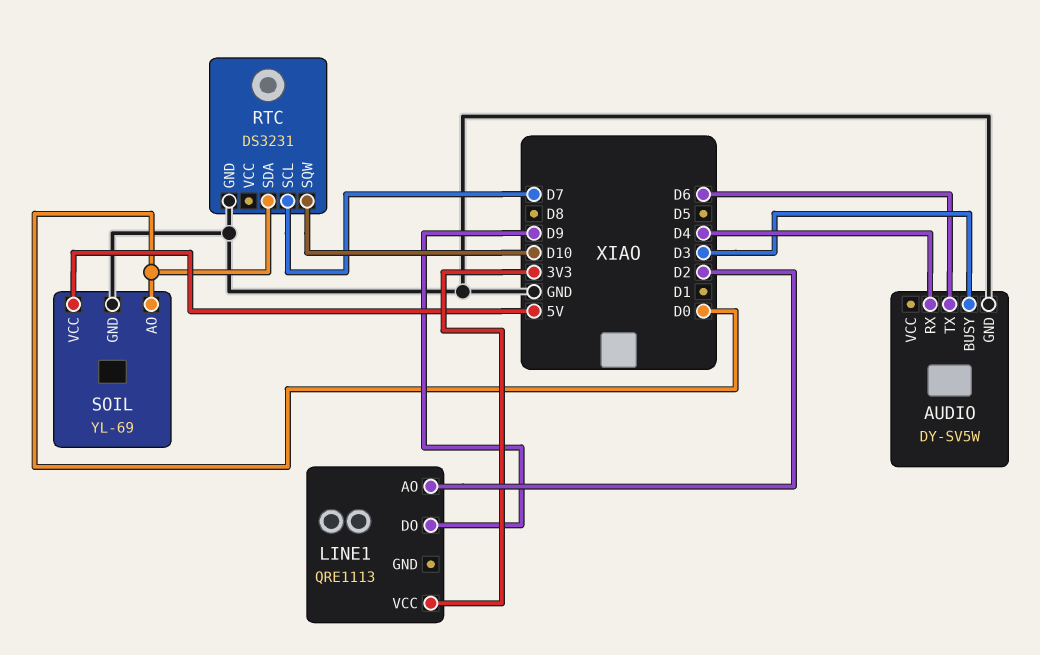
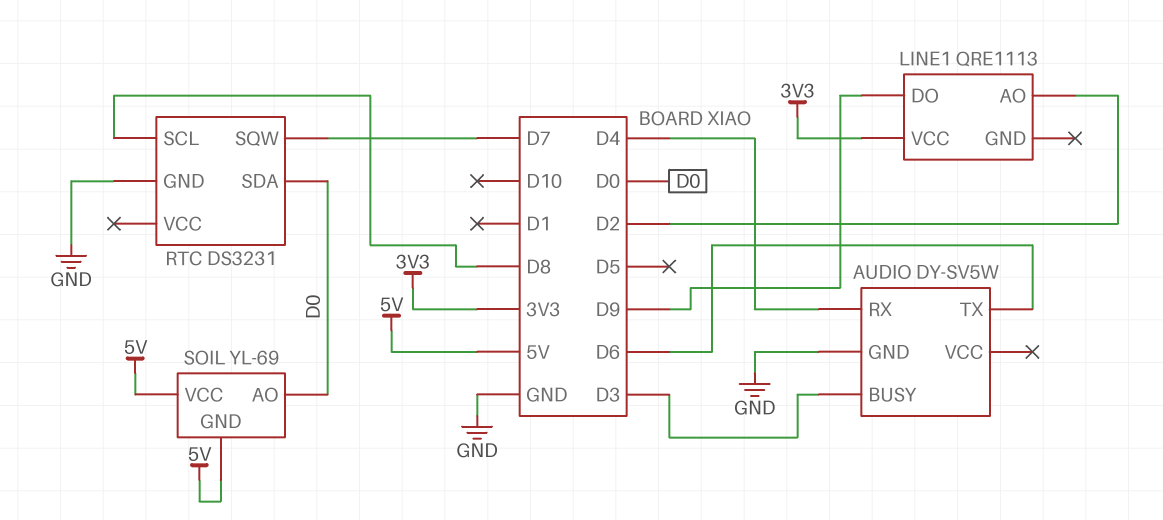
RTC pin SCL: D7 -> D8
RTC pin SQW: D10 -> D7
SOIL pin GND: GND -> 5V

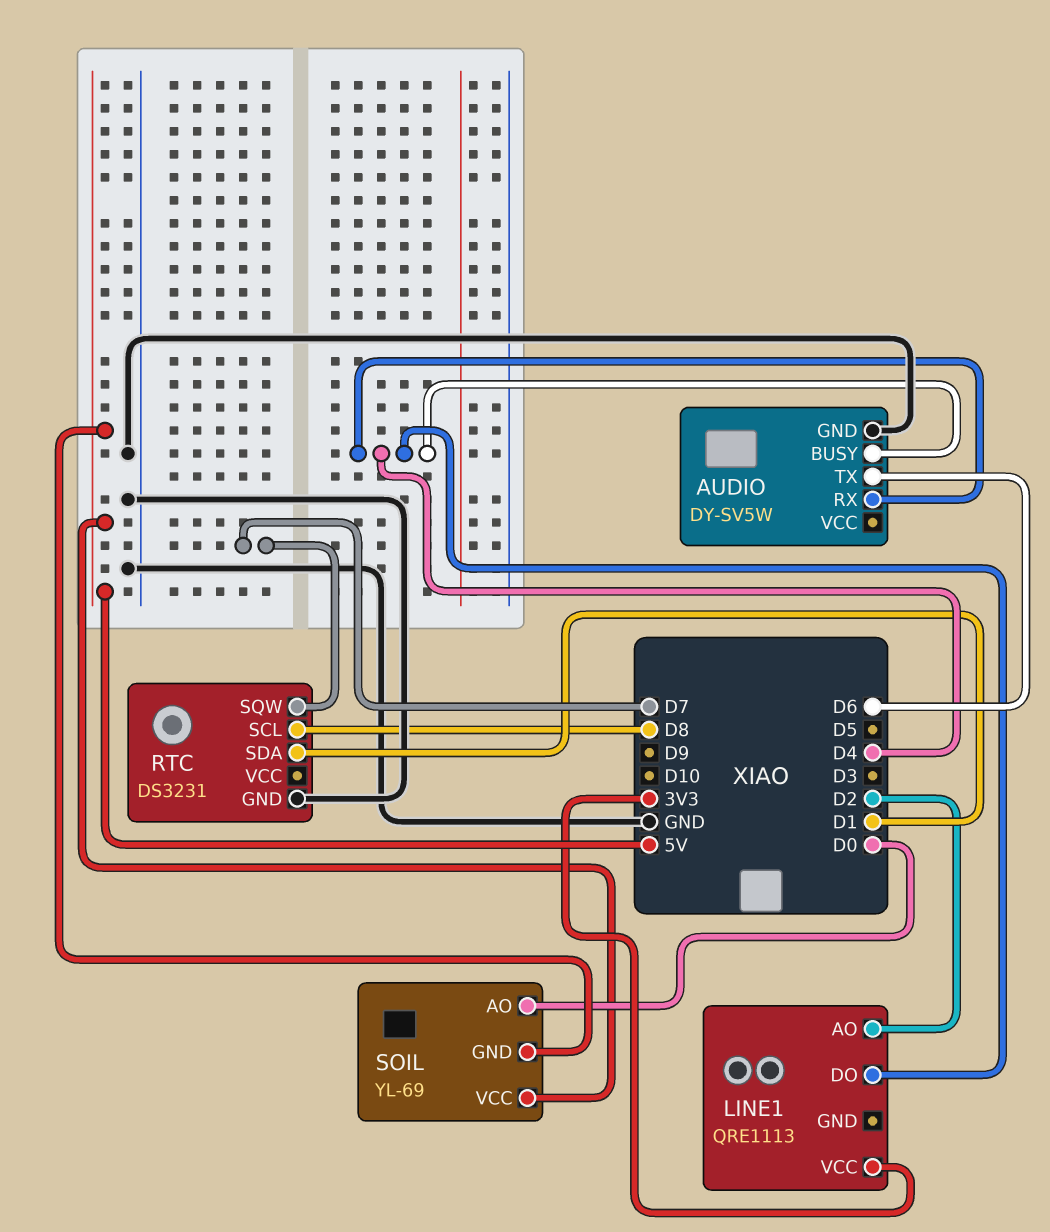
AUDIO pin BUSY: D3 -> D4
LINE1 pin DO: D9 -> D4
RTC pin SDA: D0 -> D1

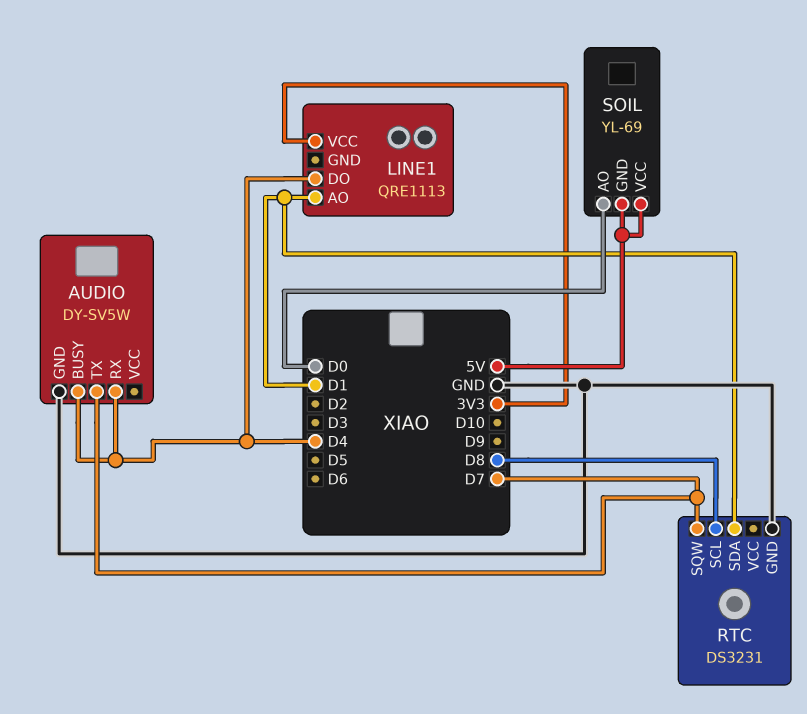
AUDIO pin TX: D6 -> D7
LINE1 pin AO: D2 -> D1

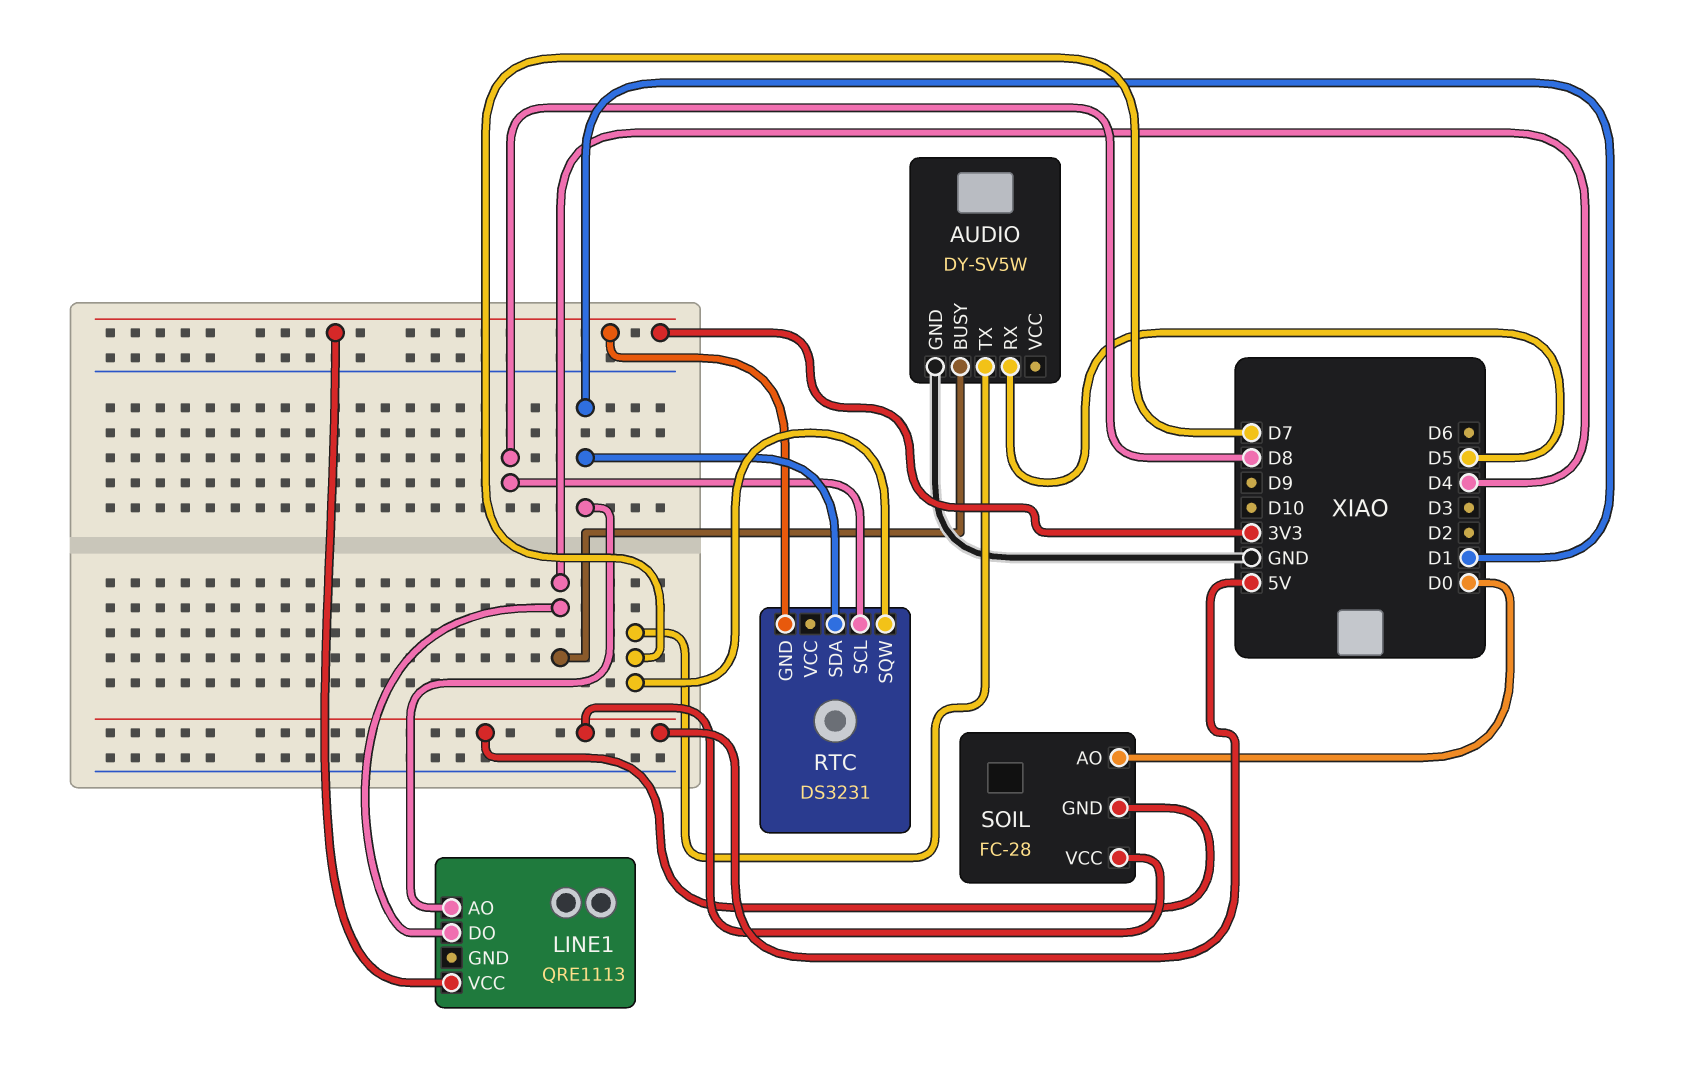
AUDIO pin RX: D4 -> D5
RTC pin GND: GND -> 3V3
SOIL: YL-69 -> FC-28

